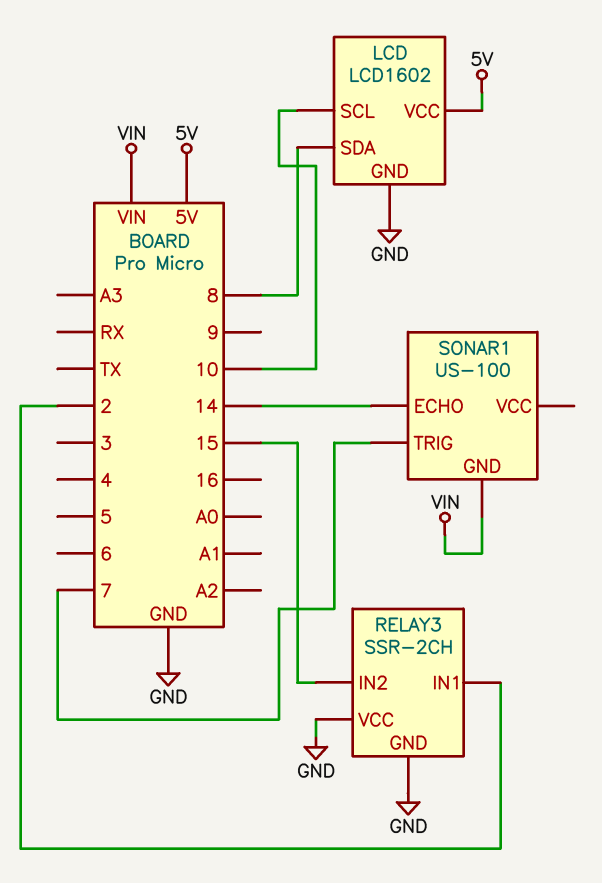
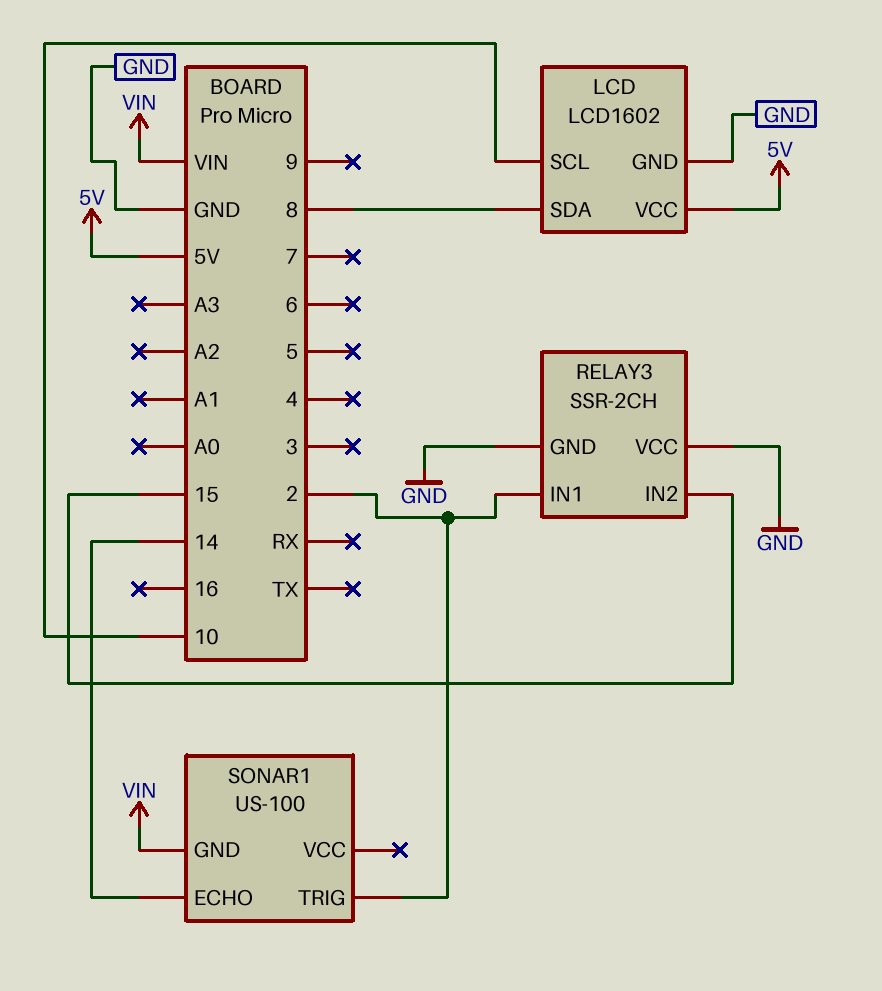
SONAR1 pin TRIG: 7 -> 2

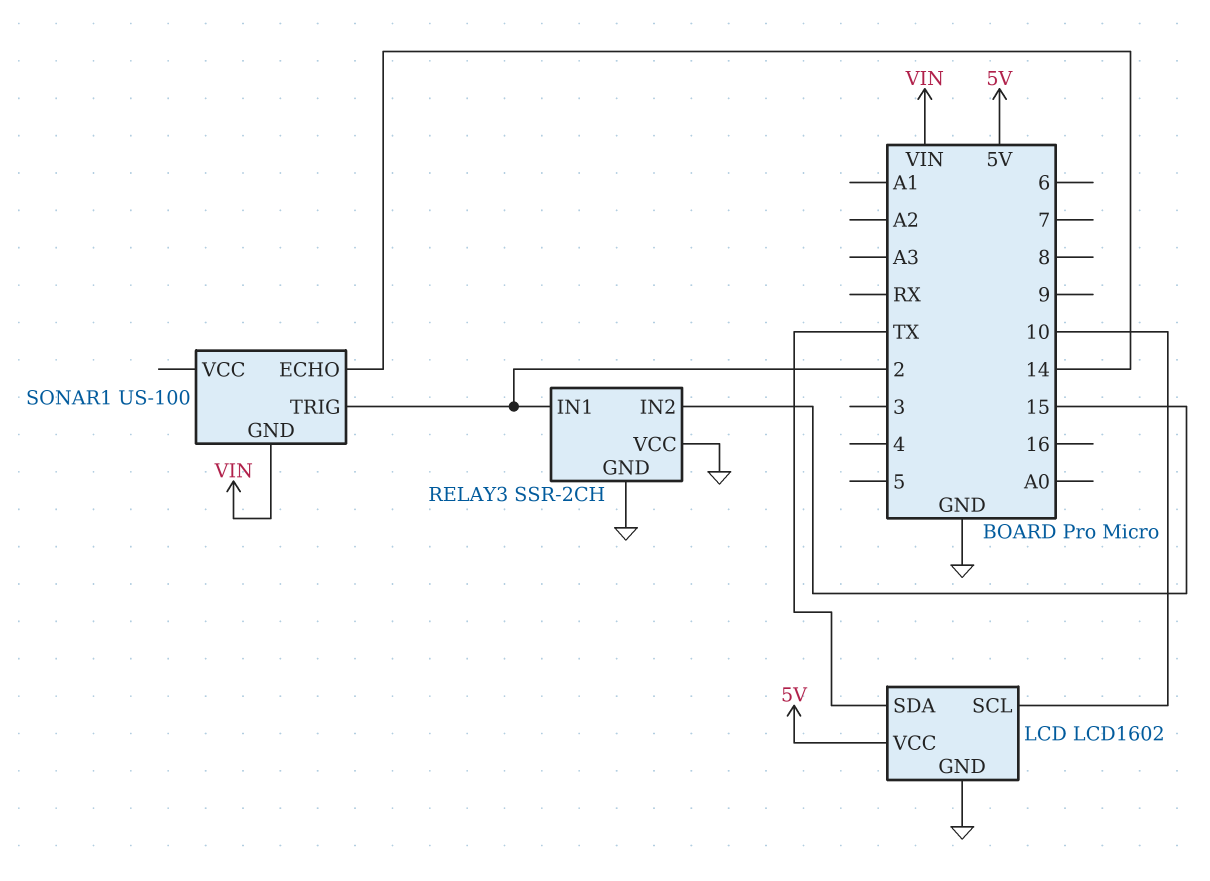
LCD pin SDA: 8 -> TX

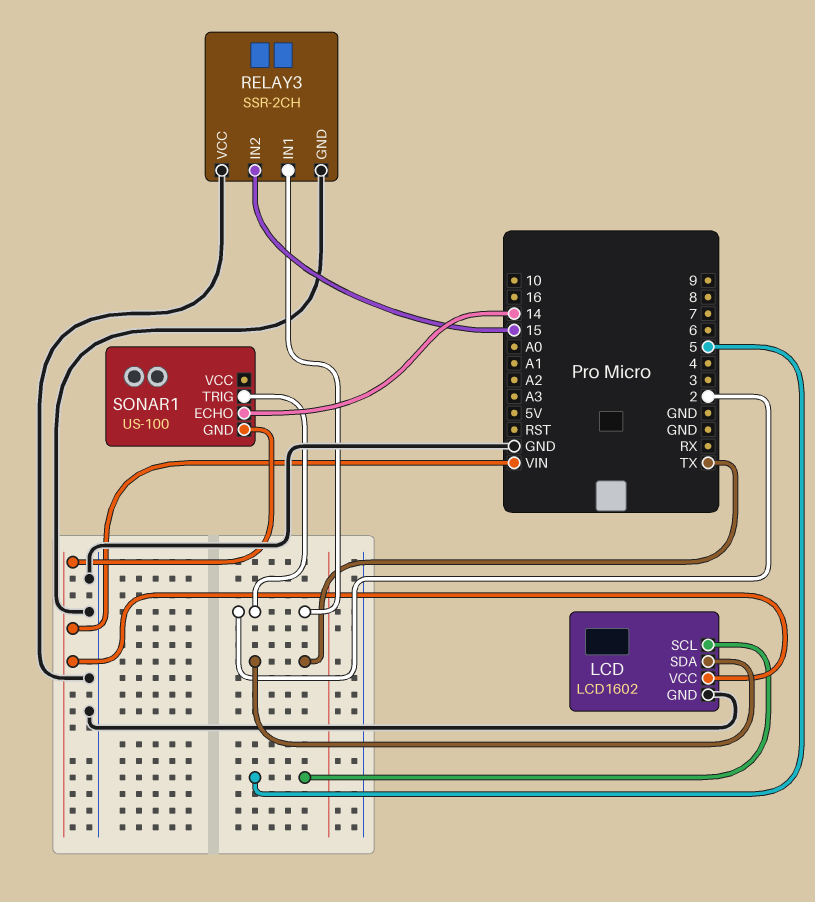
LCD pin SCL: 10 -> 5
LCD pin VCC: 5V -> VIN

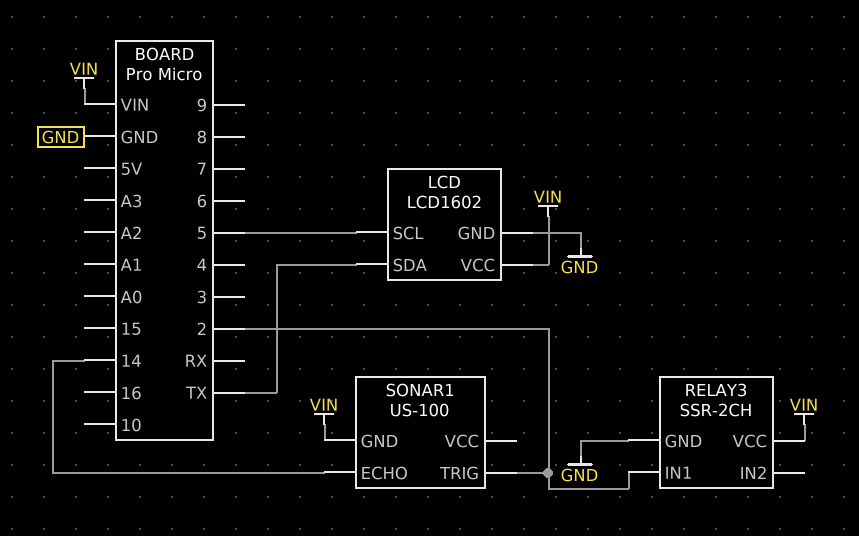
RELAY3 pin IN2: 15 -> none
RELAY3 pin VCC: GND -> VIN

